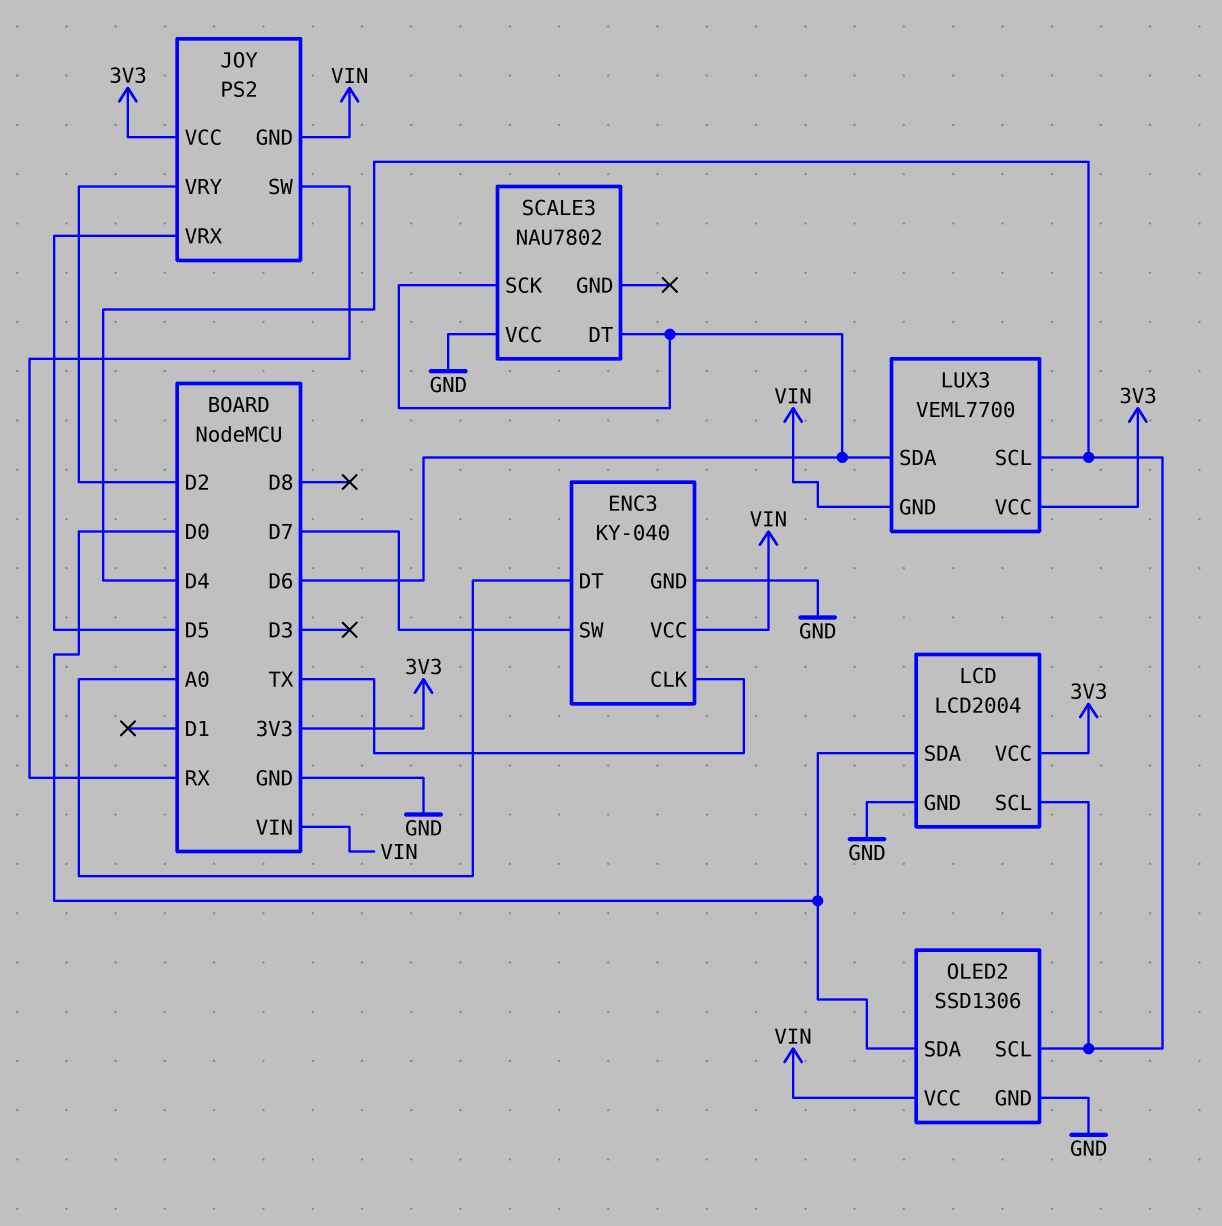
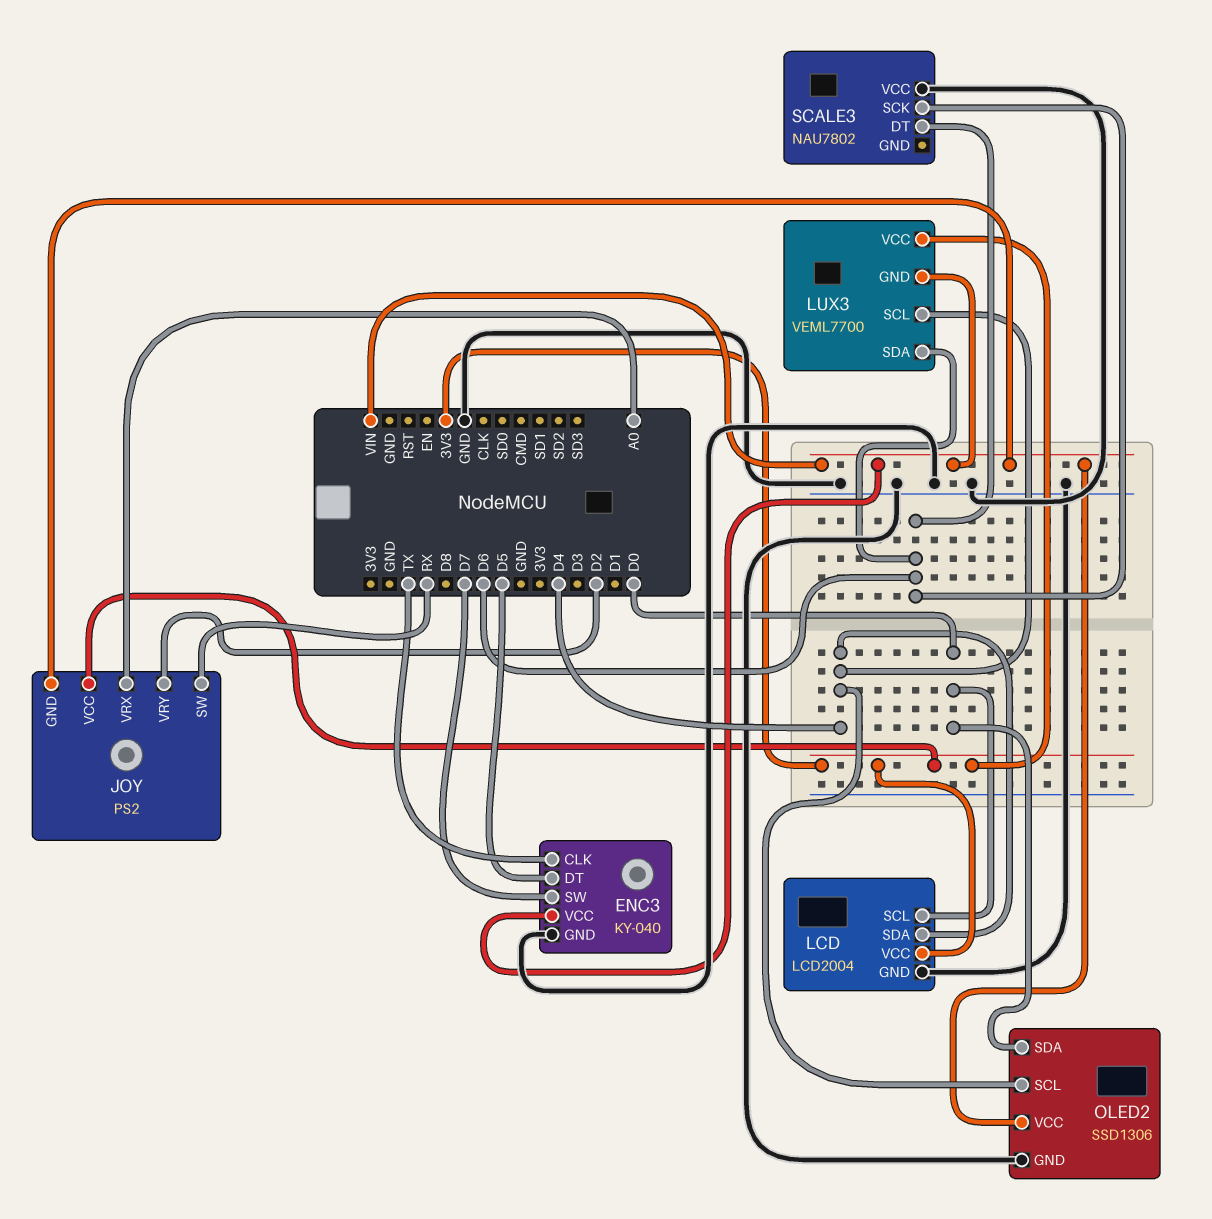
ENC3 pin DT: A0 -> D5
JOY pin VRX: D5 -> A0
LCD pin SCL: D4 -> D0
LCD pin SDA: D0 -> D4

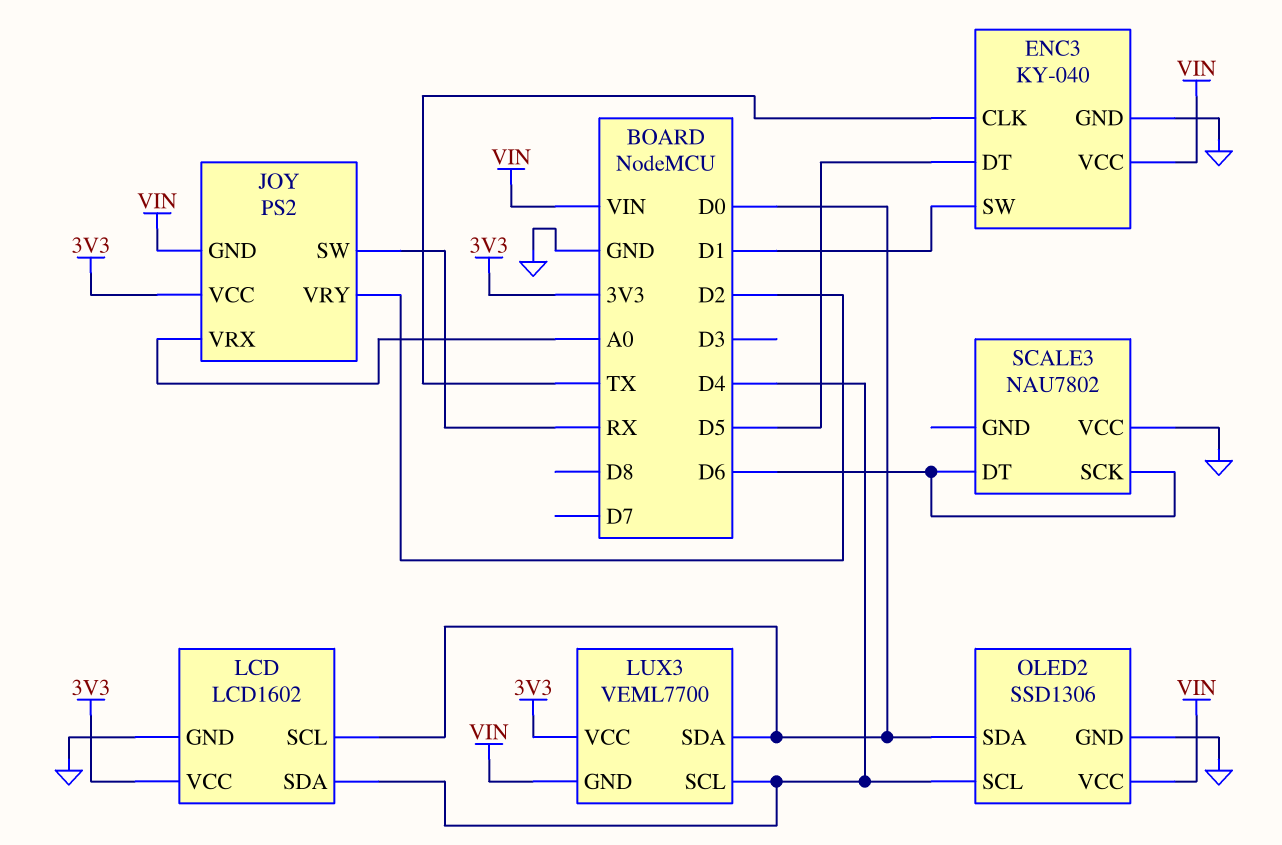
ENC3 pin SW: D7 -> D1
LCD: LCD2004 -> LCD1602
LUX3 pin SDA: D6 -> D0

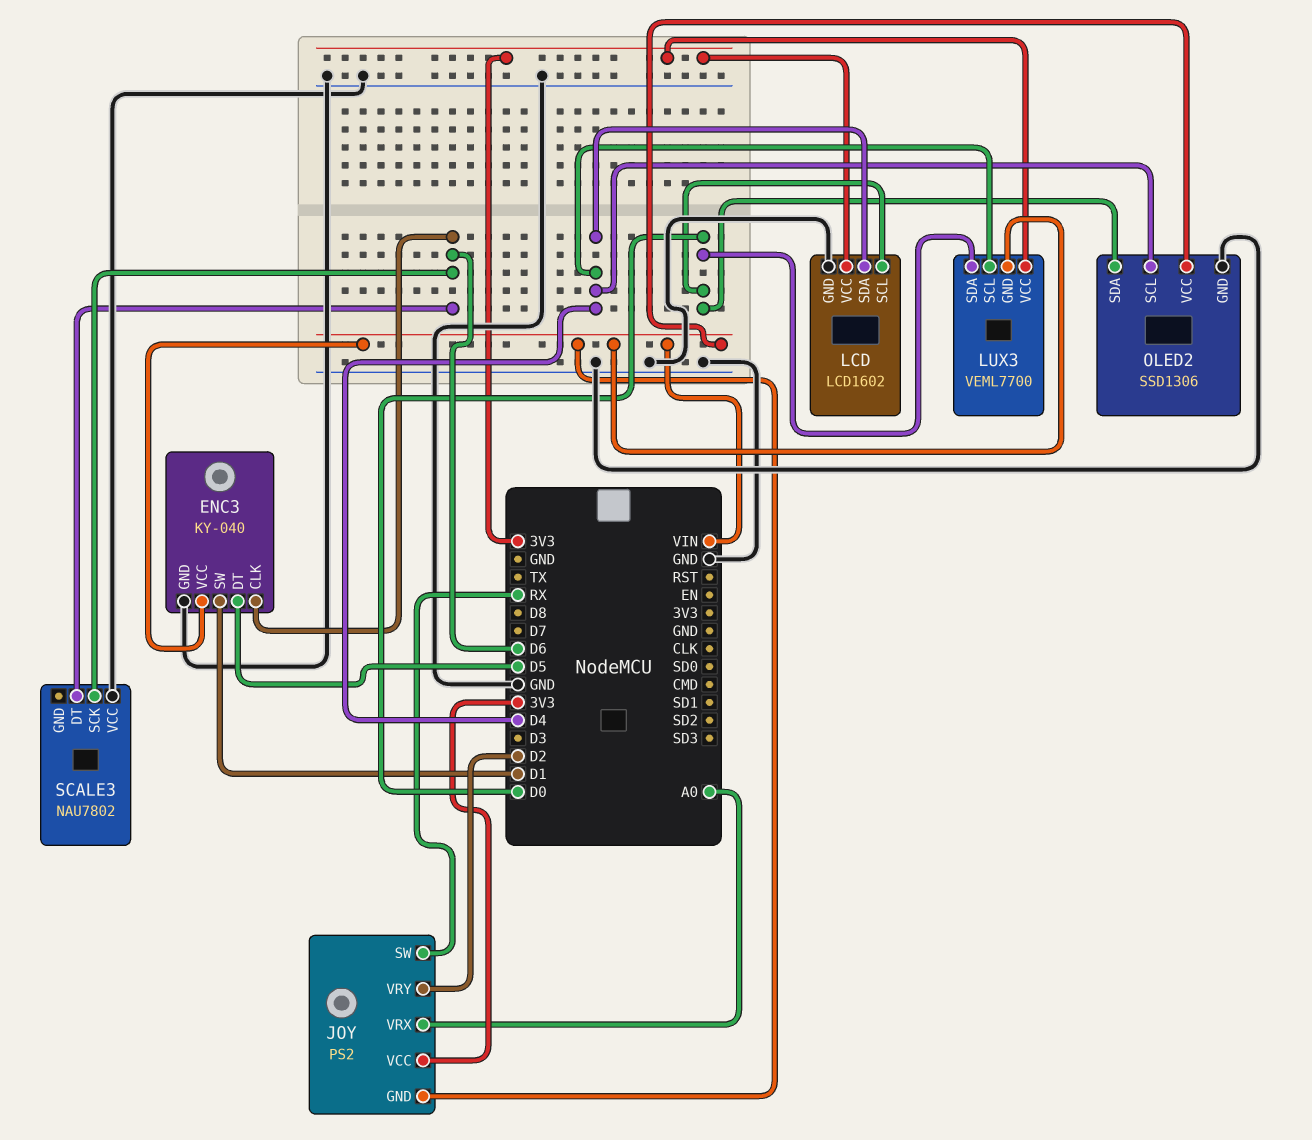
ENC3 pin CLK: TX -> D6

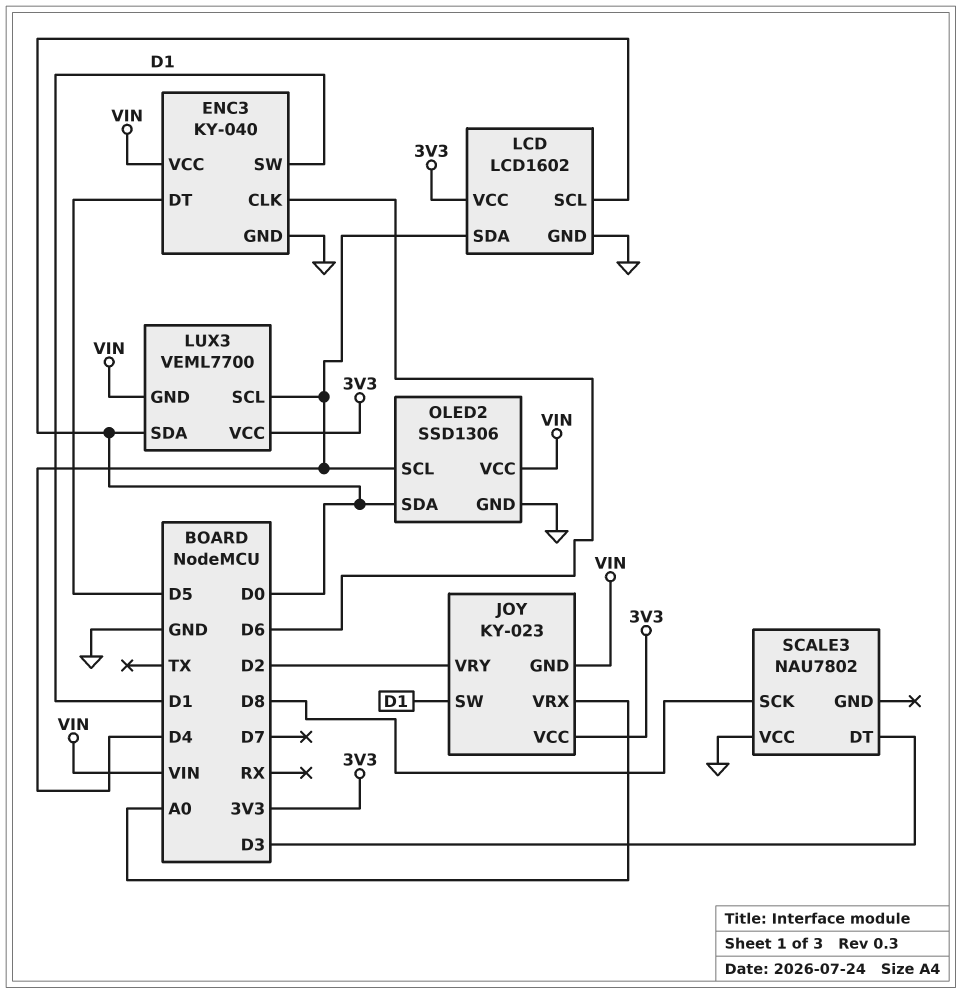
JOY: PS2 -> KY-023
JOY pin SW: RX -> D1
SCALE3 pin DT: D6 -> D3
SCALE3 pin SCK: D6 -> D8

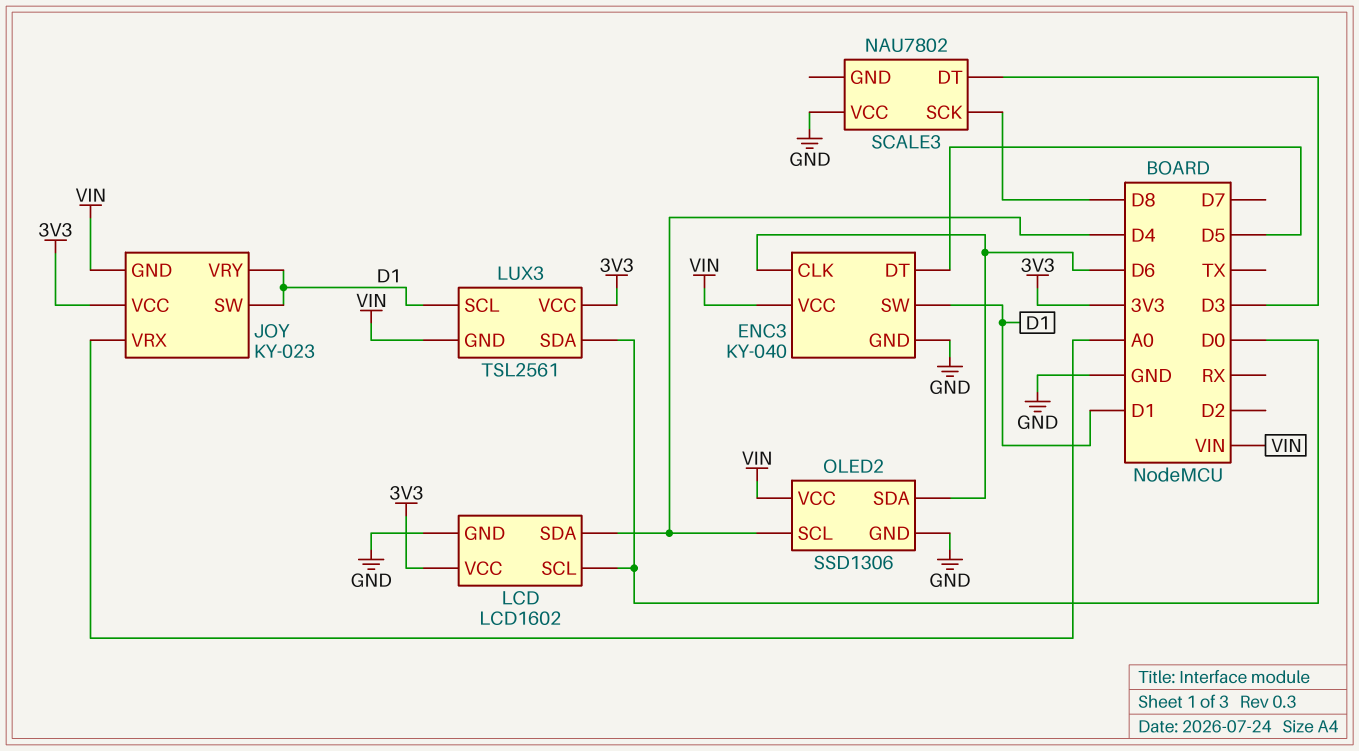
JOY pin VRY: D2 -> D1
LUX3: VEML7700 -> TSL2561
LUX3 pin SCL: D4 -> D1
OLED2 pin SDA: D0 -> D6

